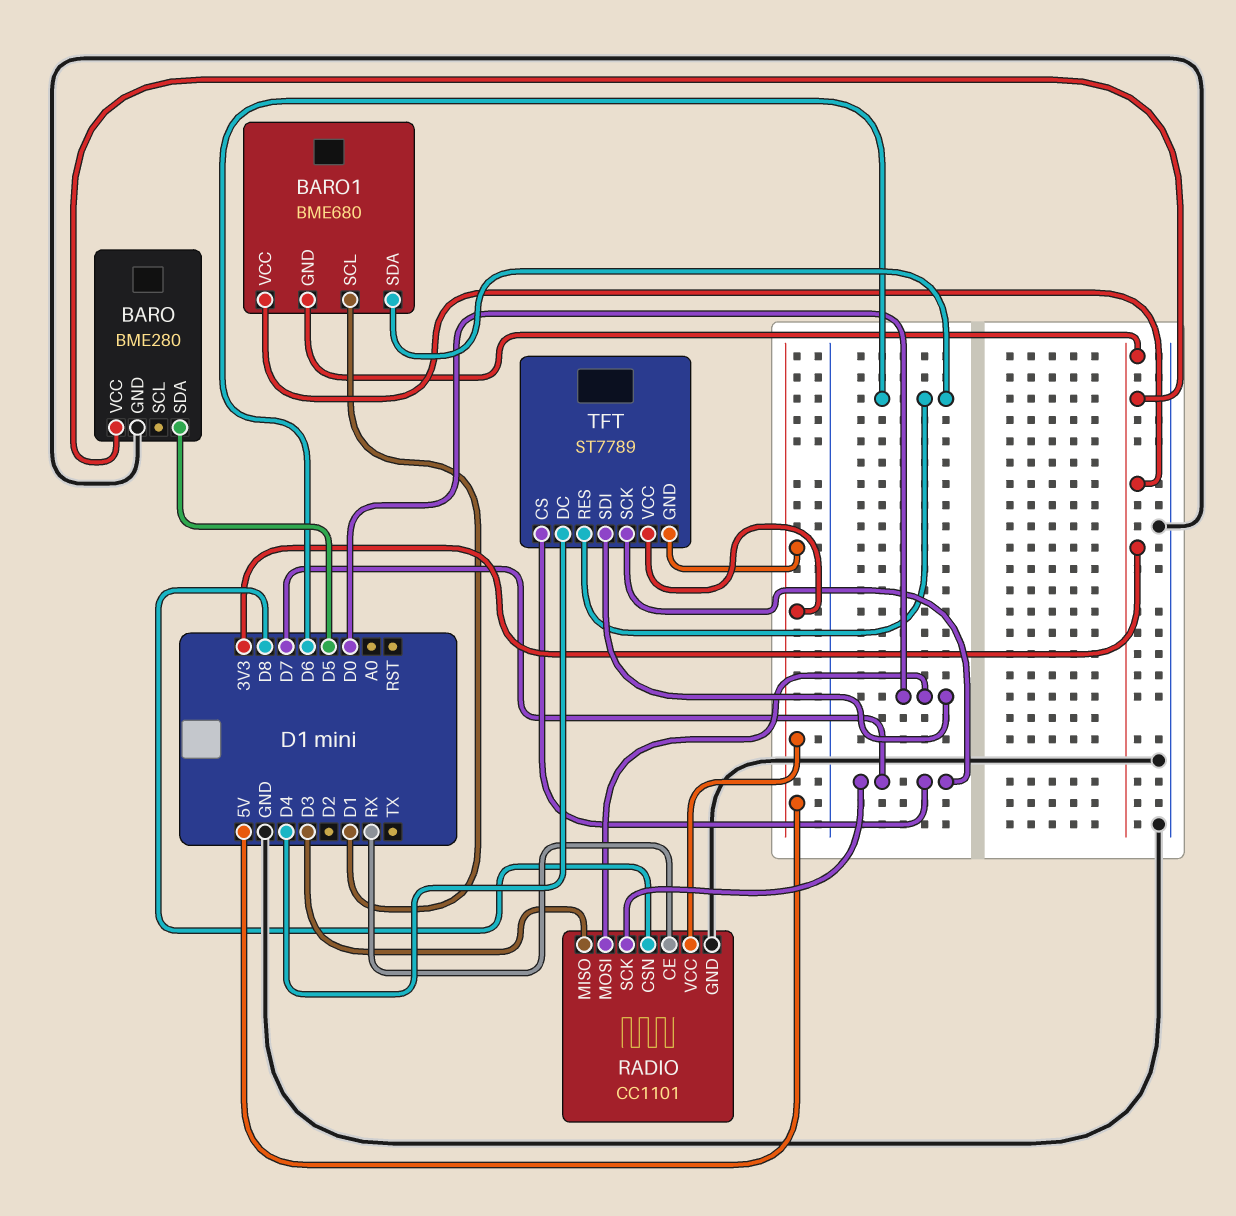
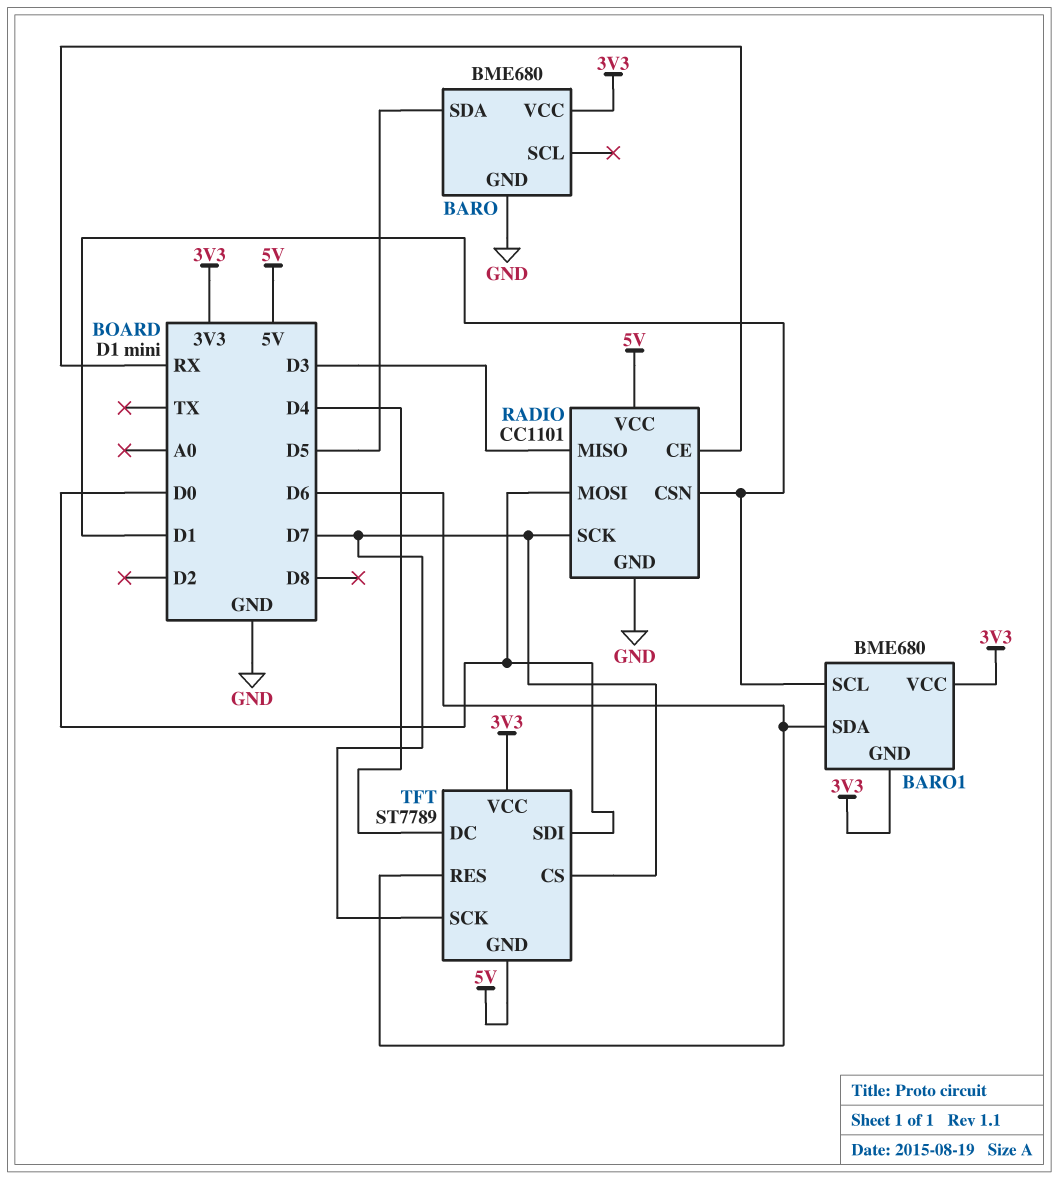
BARO: BME280 -> BME680
RADIO pin CSN: D8 -> D1
TFT pin VCC: 5V -> 3V3

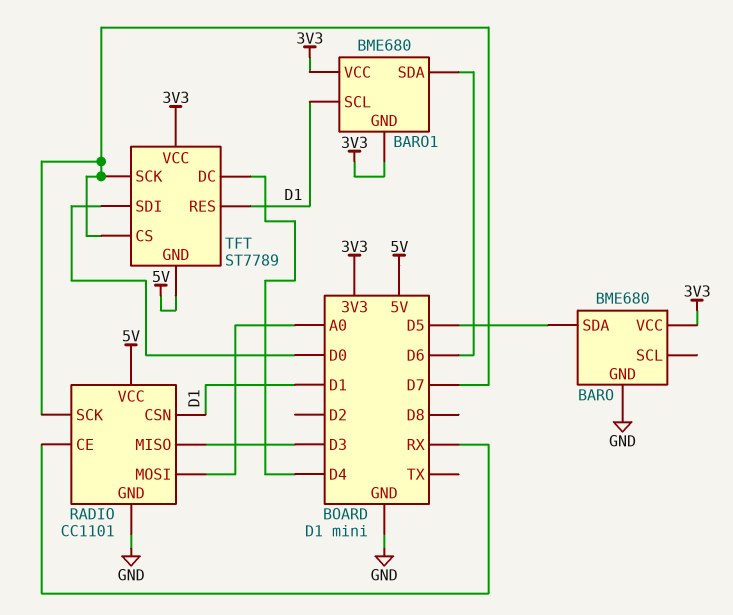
RADIO pin MOSI: D0 -> A0
TFT pin RES: D6 -> D1

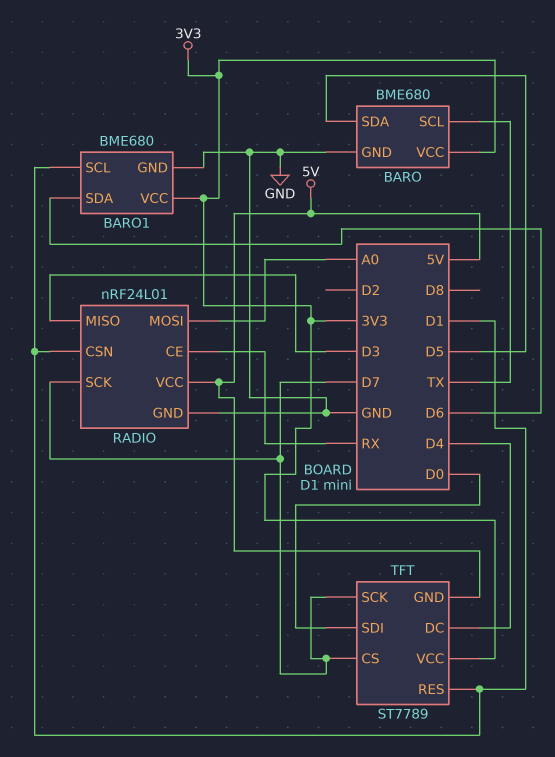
BARO pin SCL: none -> TX
BARO1 pin GND: 3V3 -> GND
RADIO: CC1101 -> nRF24L01

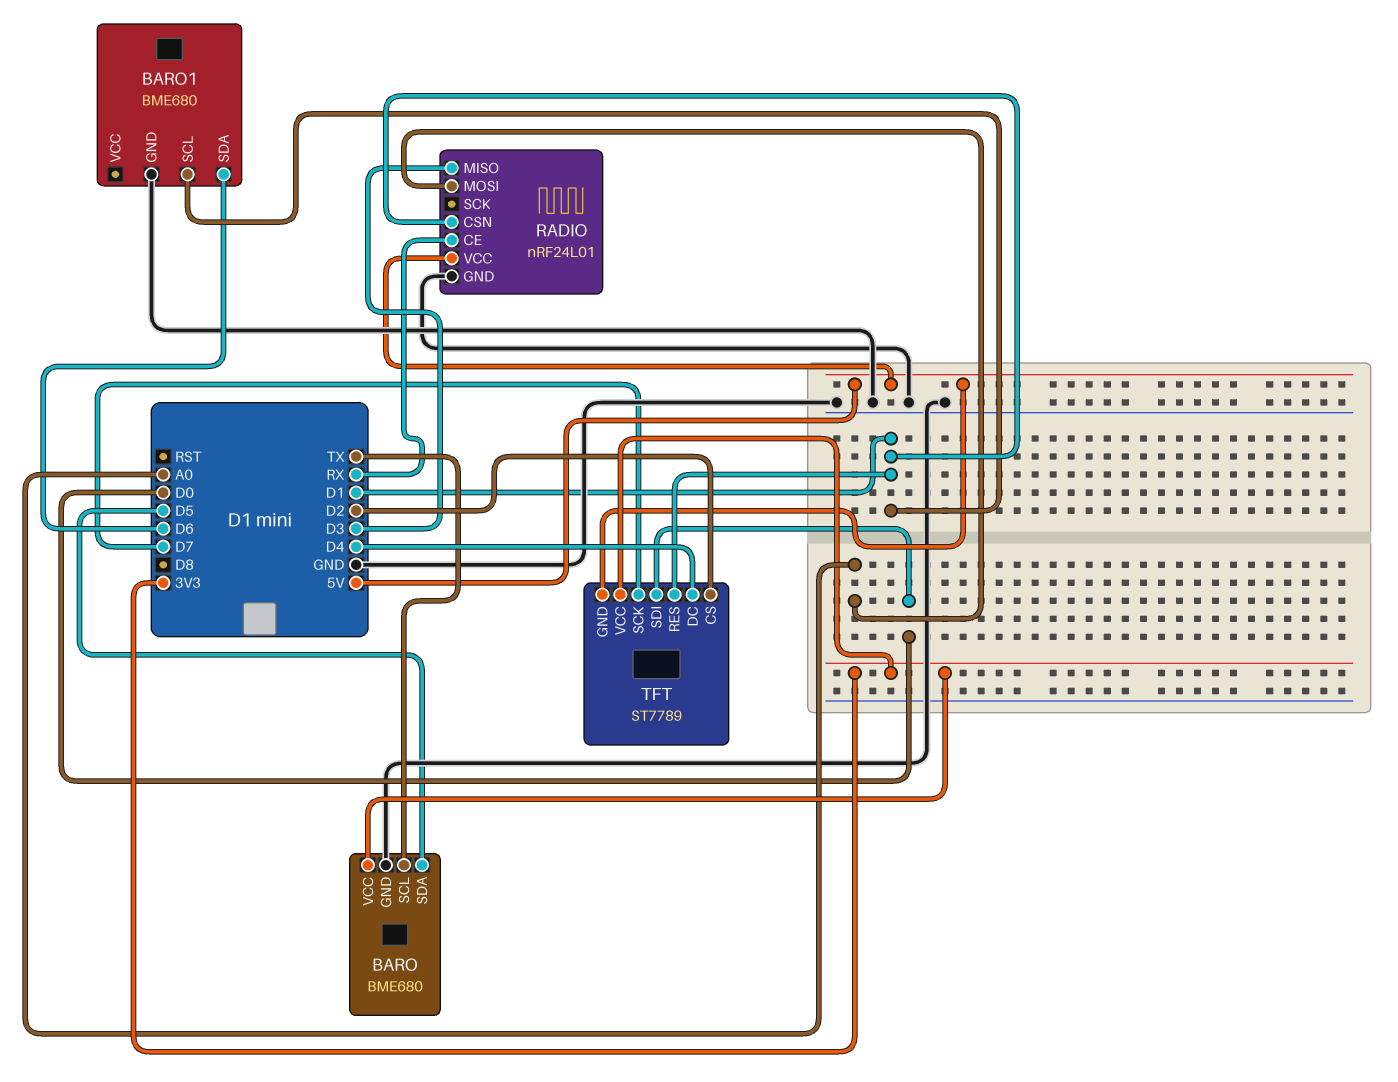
BARO1 pin VCC: 3V3 -> none
RADIO pin SCK: D7 -> none
TFT pin CS: D7 -> D2

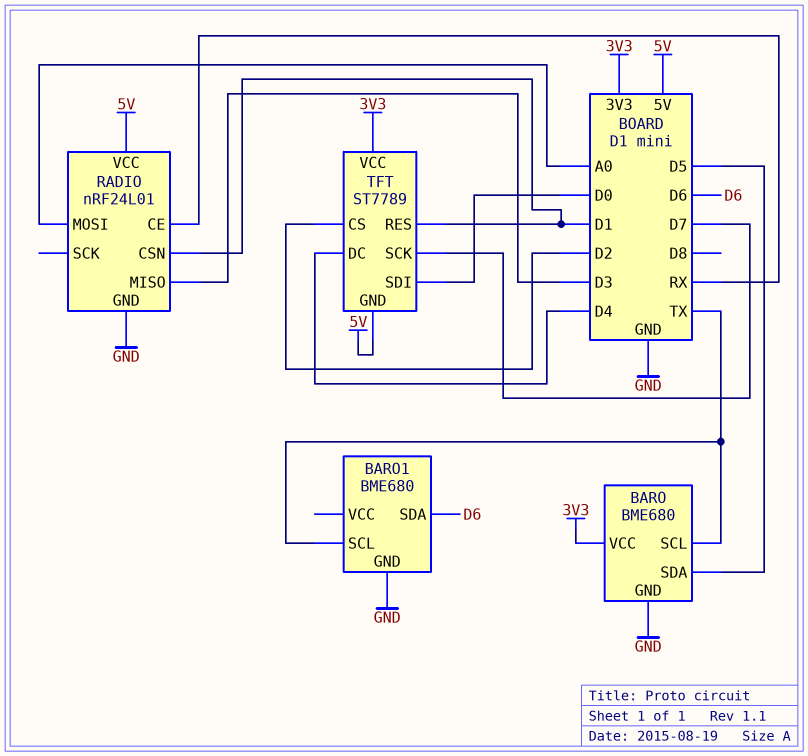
BARO1 pin SCL: D1 -> TX

